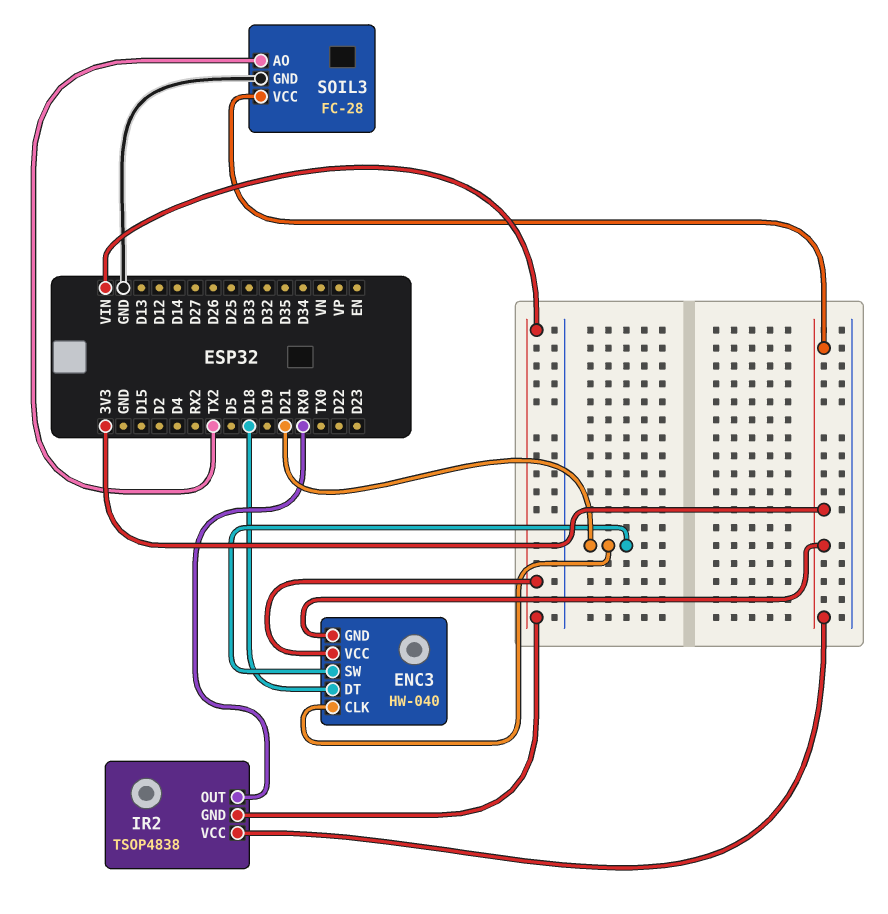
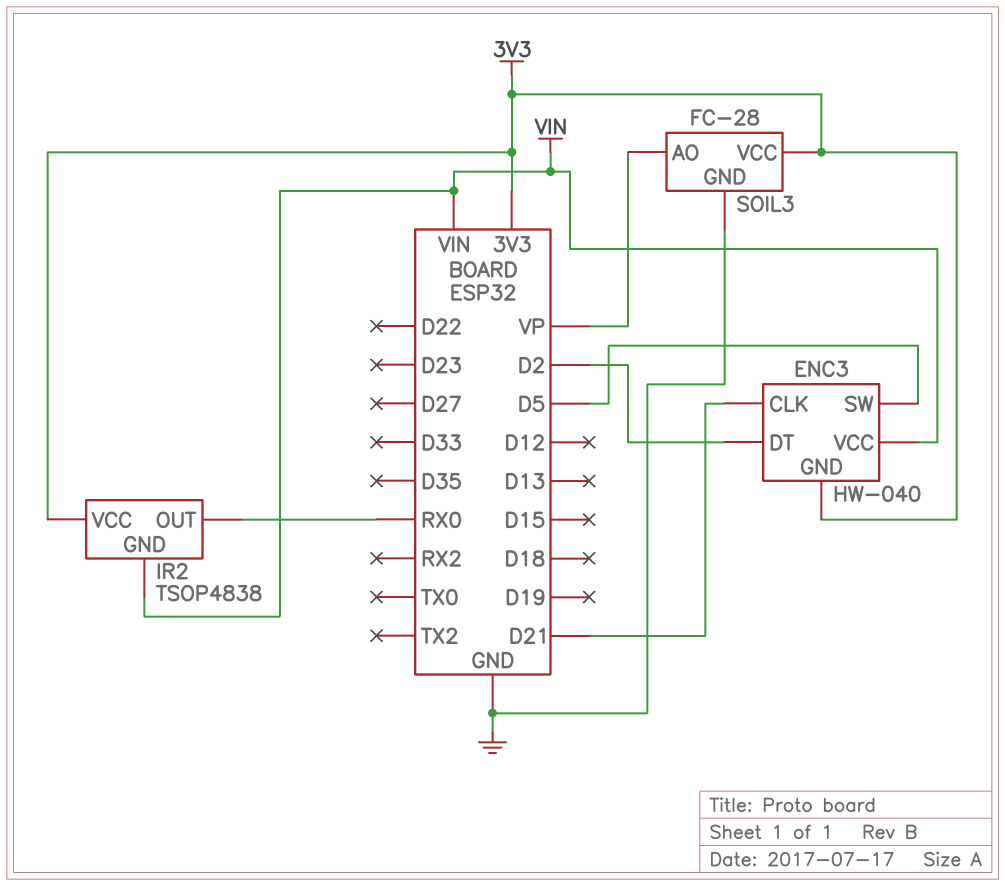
ENC3 pin DT: D18 -> D2
ENC3 pin SW: D21 -> D5
SOIL3 pin AO: TX2 -> VP

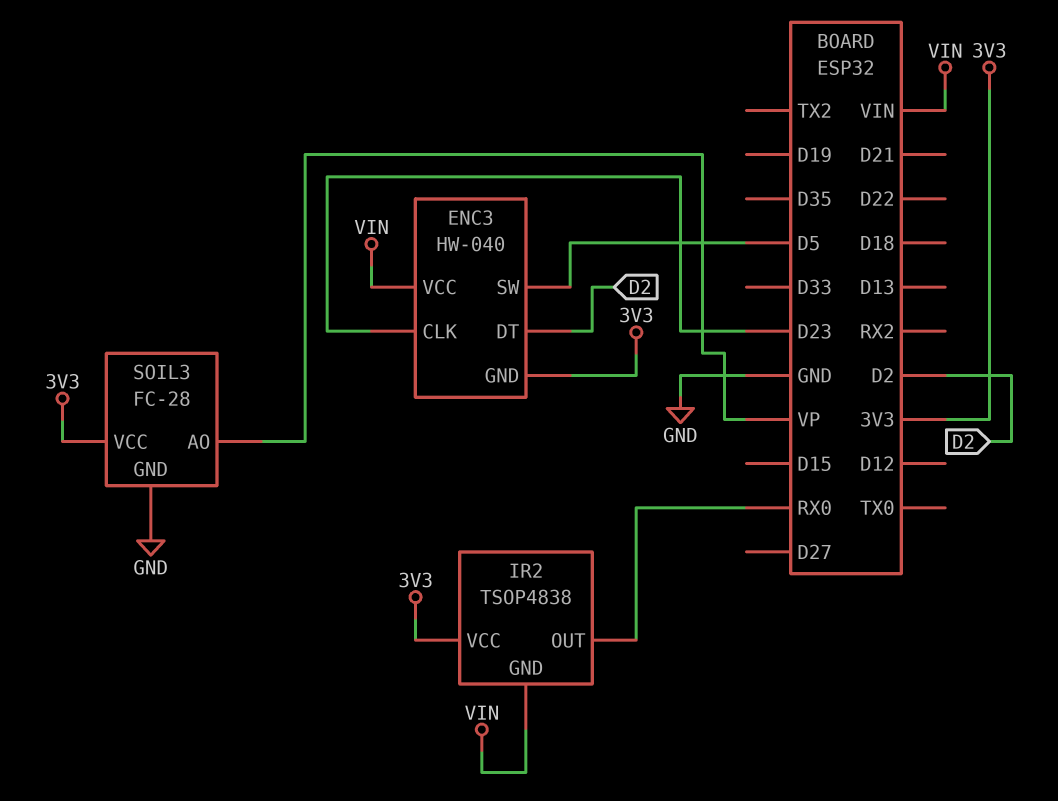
ENC3 pin CLK: D21 -> D23

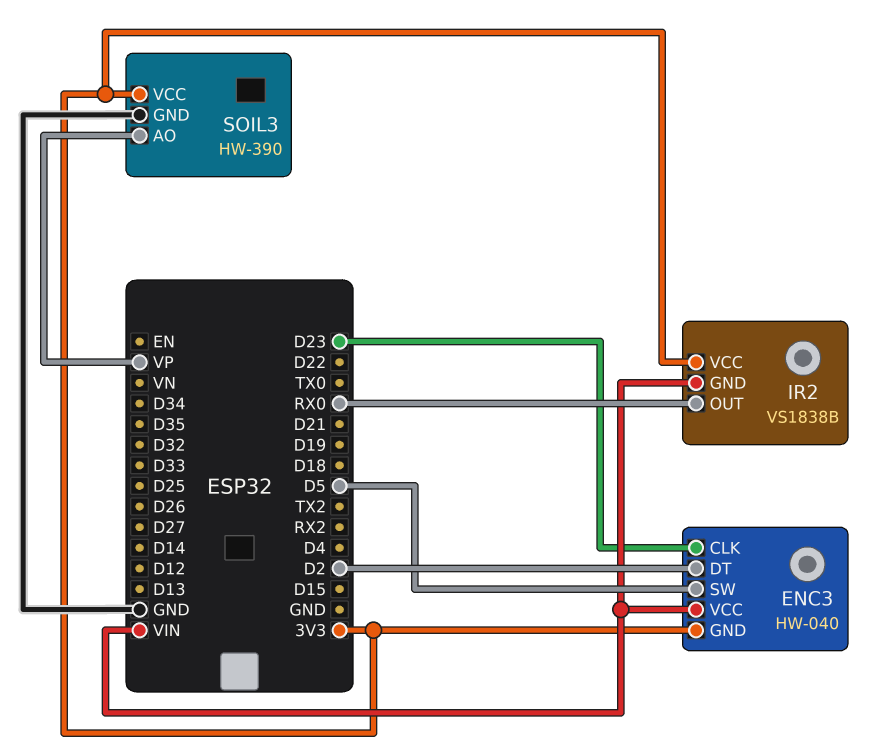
IR2: TSOP4838 -> VS1838B
SOIL3: FC-28 -> HW-390

